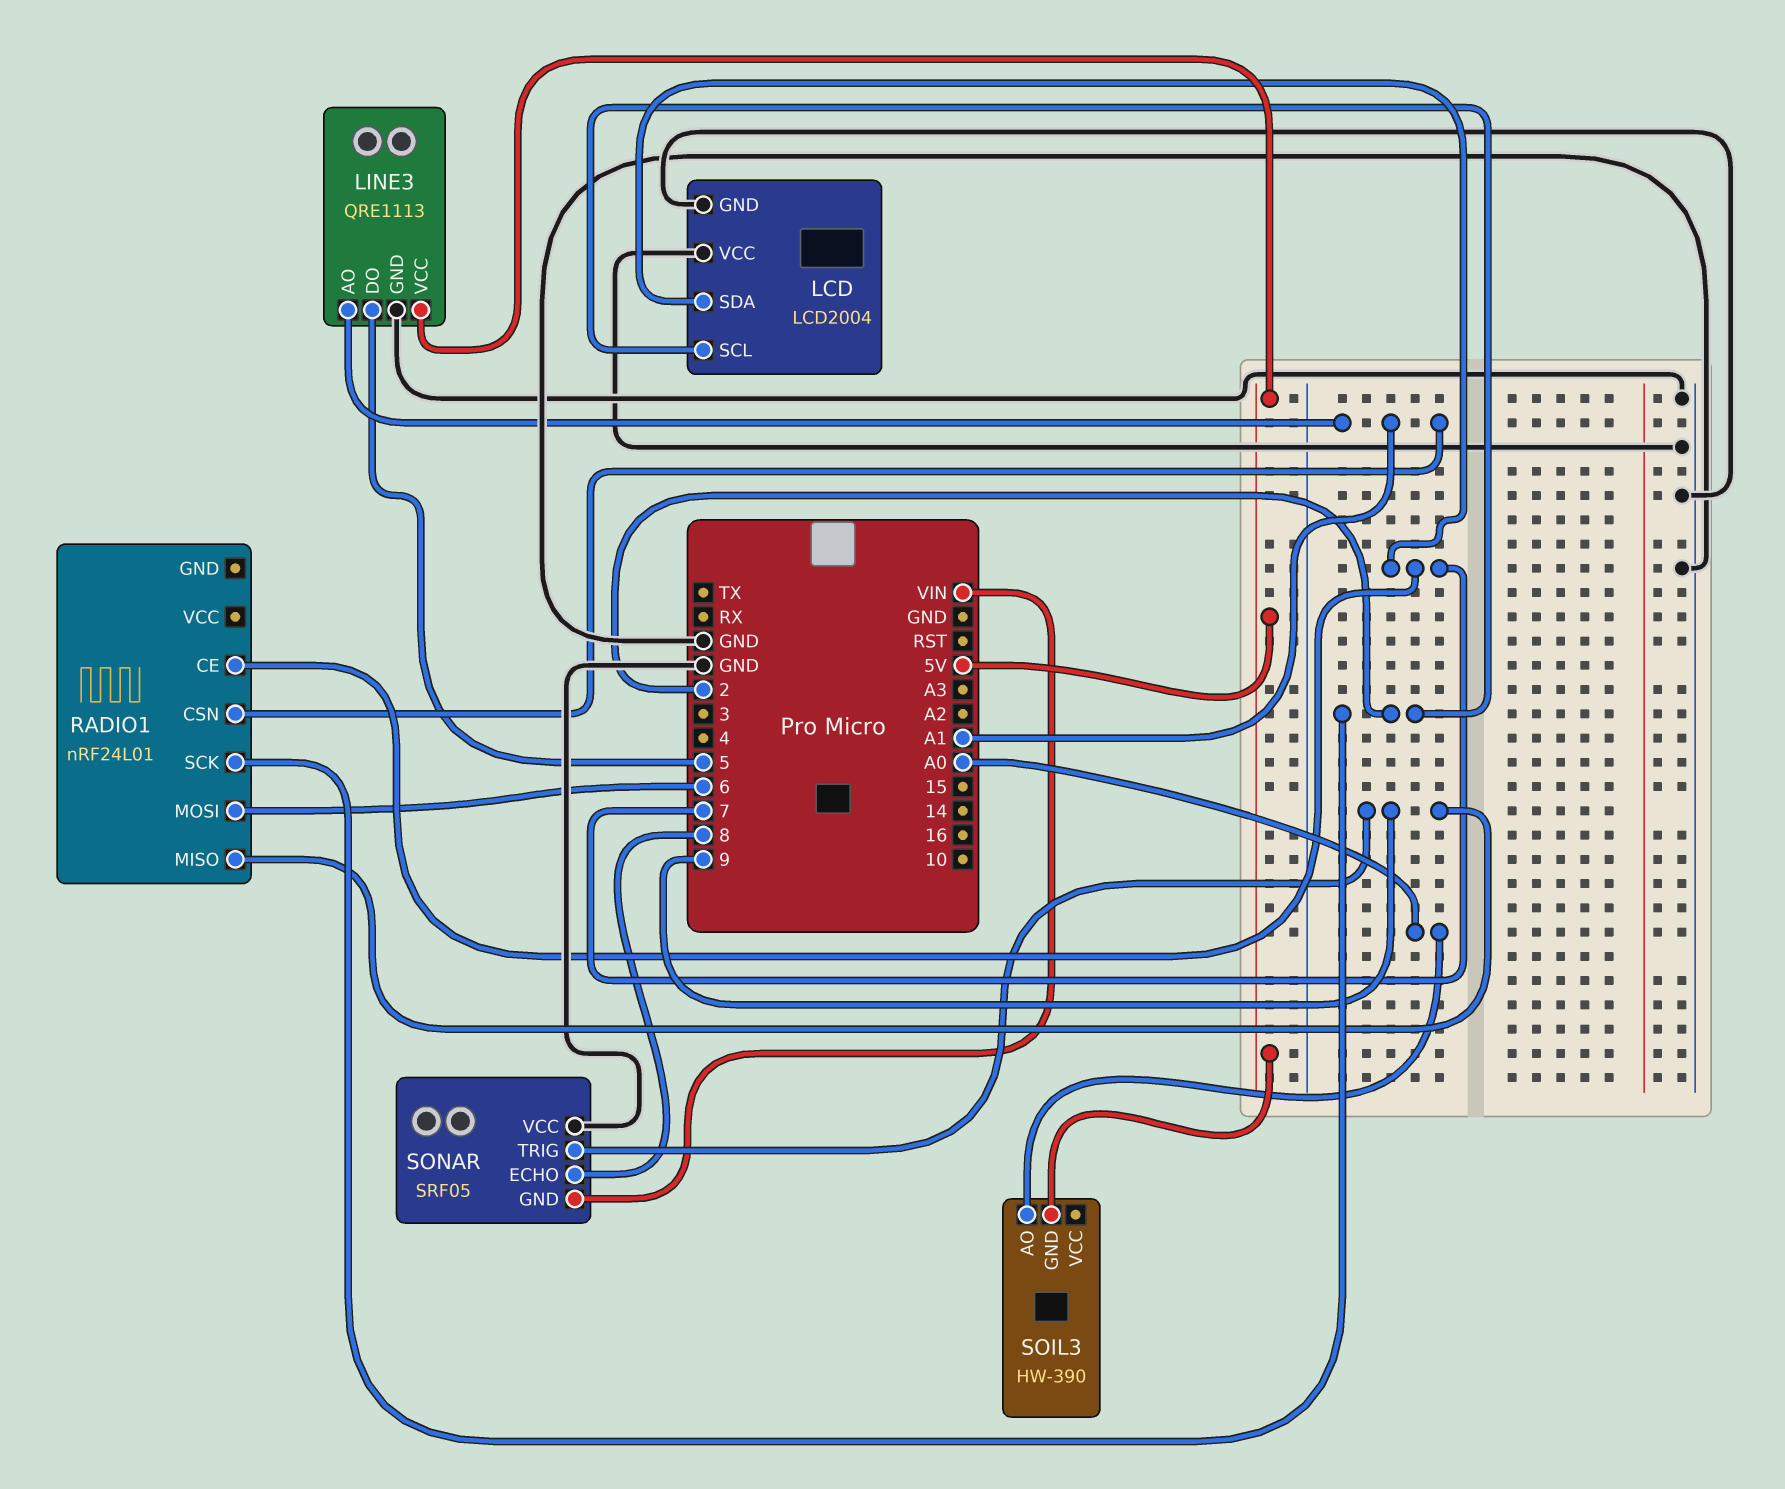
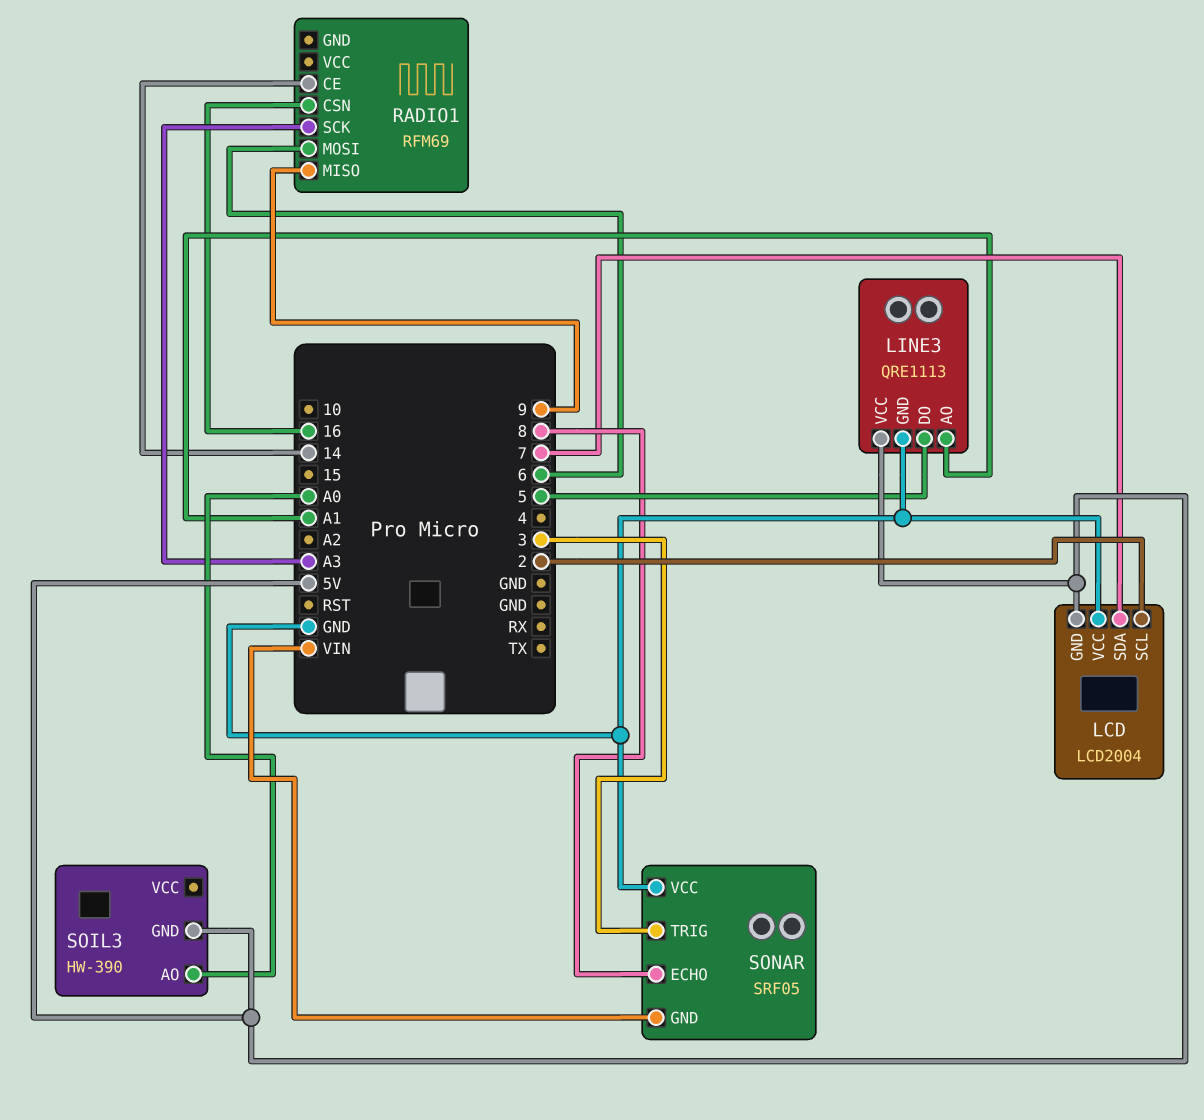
LCD pin GND: GND -> 5V
RADIO1: nRF24L01 -> RFM69
RADIO1 pin CE: 7 -> 14
RADIO1 pin CSN: A1 -> 16
RADIO1 pin SCK: 2 -> A3
SONAR pin TRIG: 9 -> 3

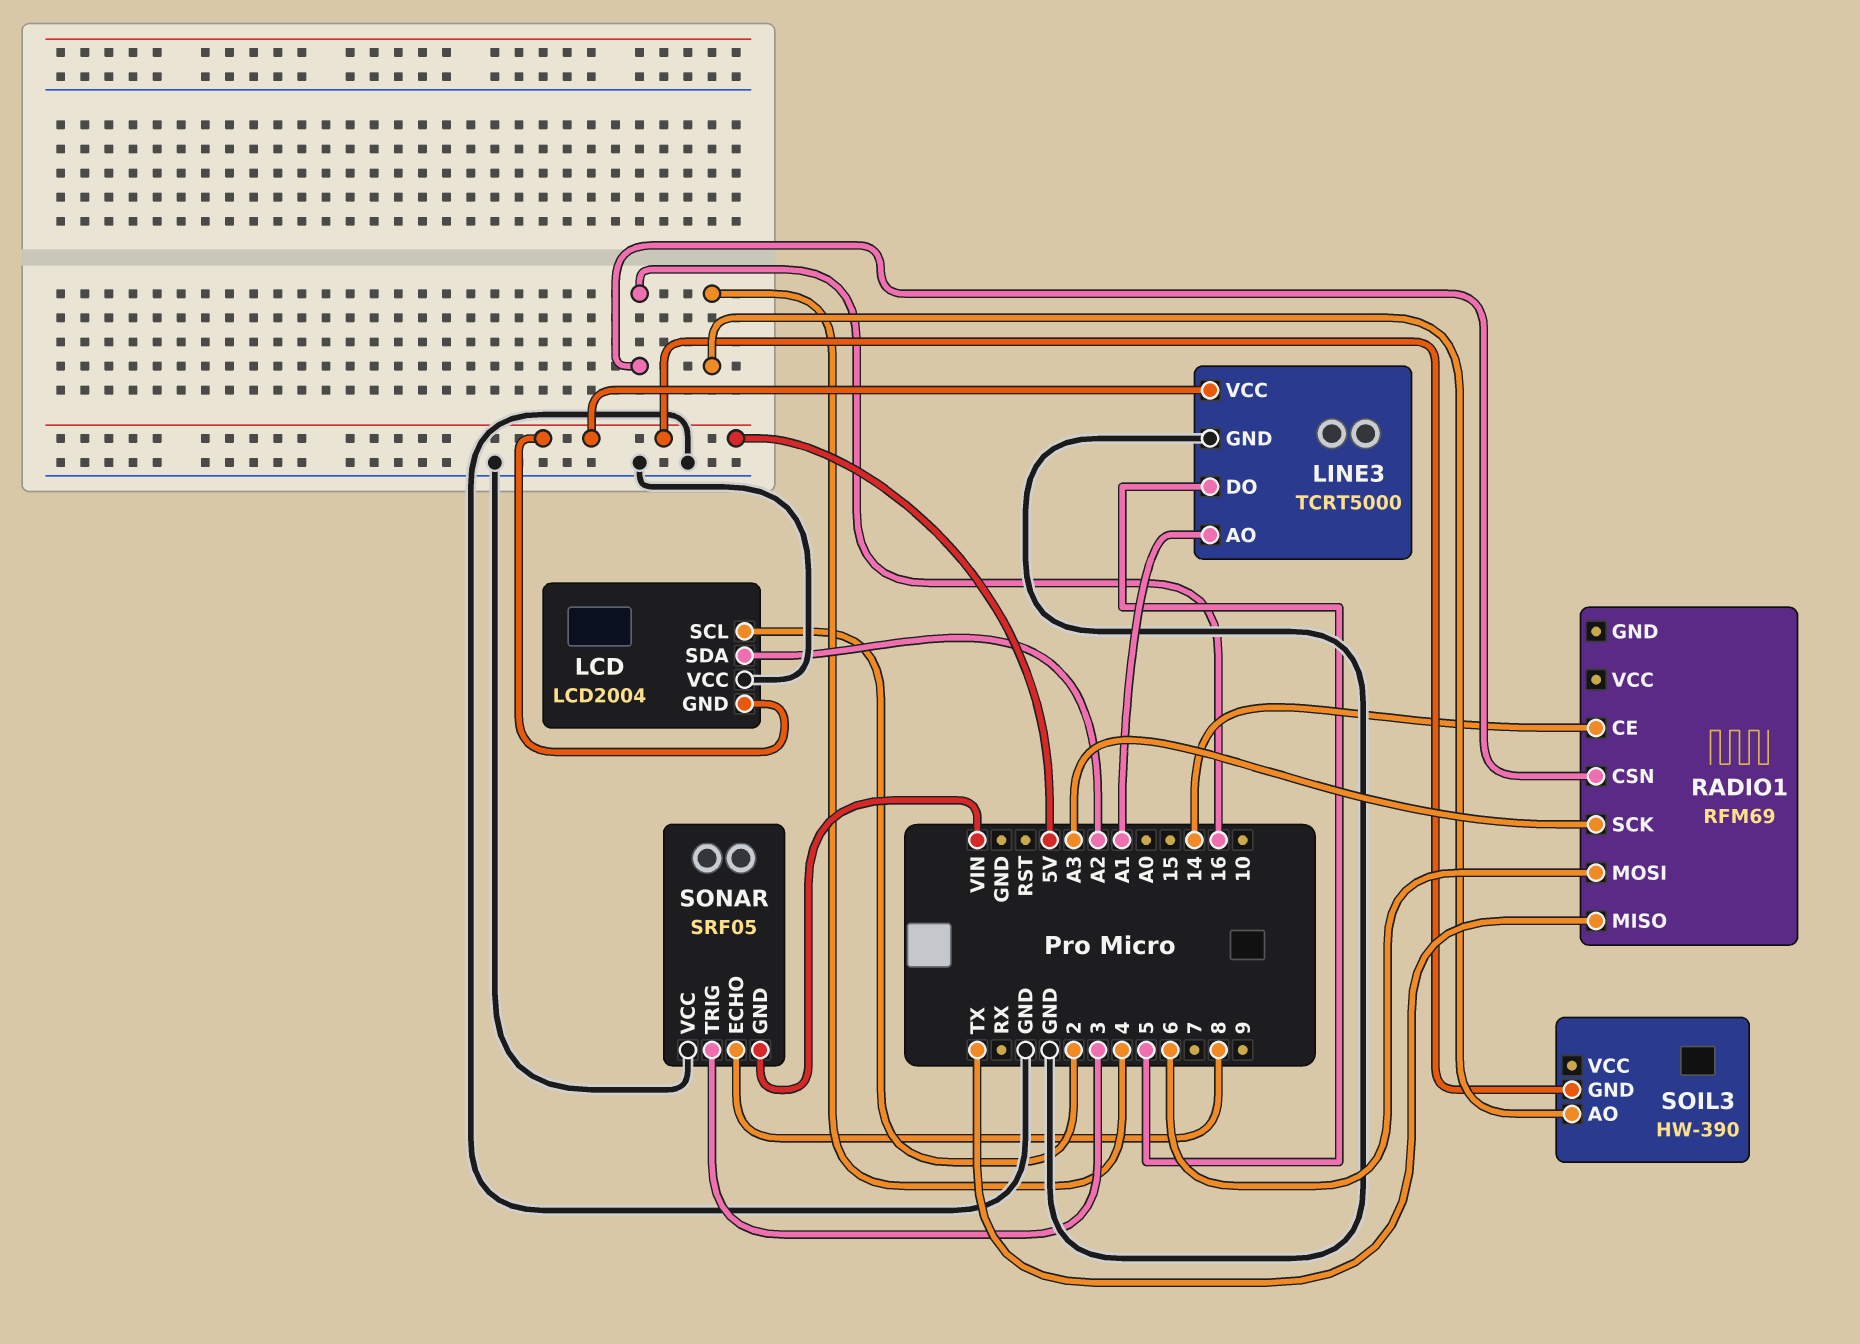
LCD pin SDA: 7 -> A2
LINE3: QRE1113 -> TCRT5000
RADIO1 pin MISO: 9 -> TX
SOIL3 pin AO: A0 -> 4

